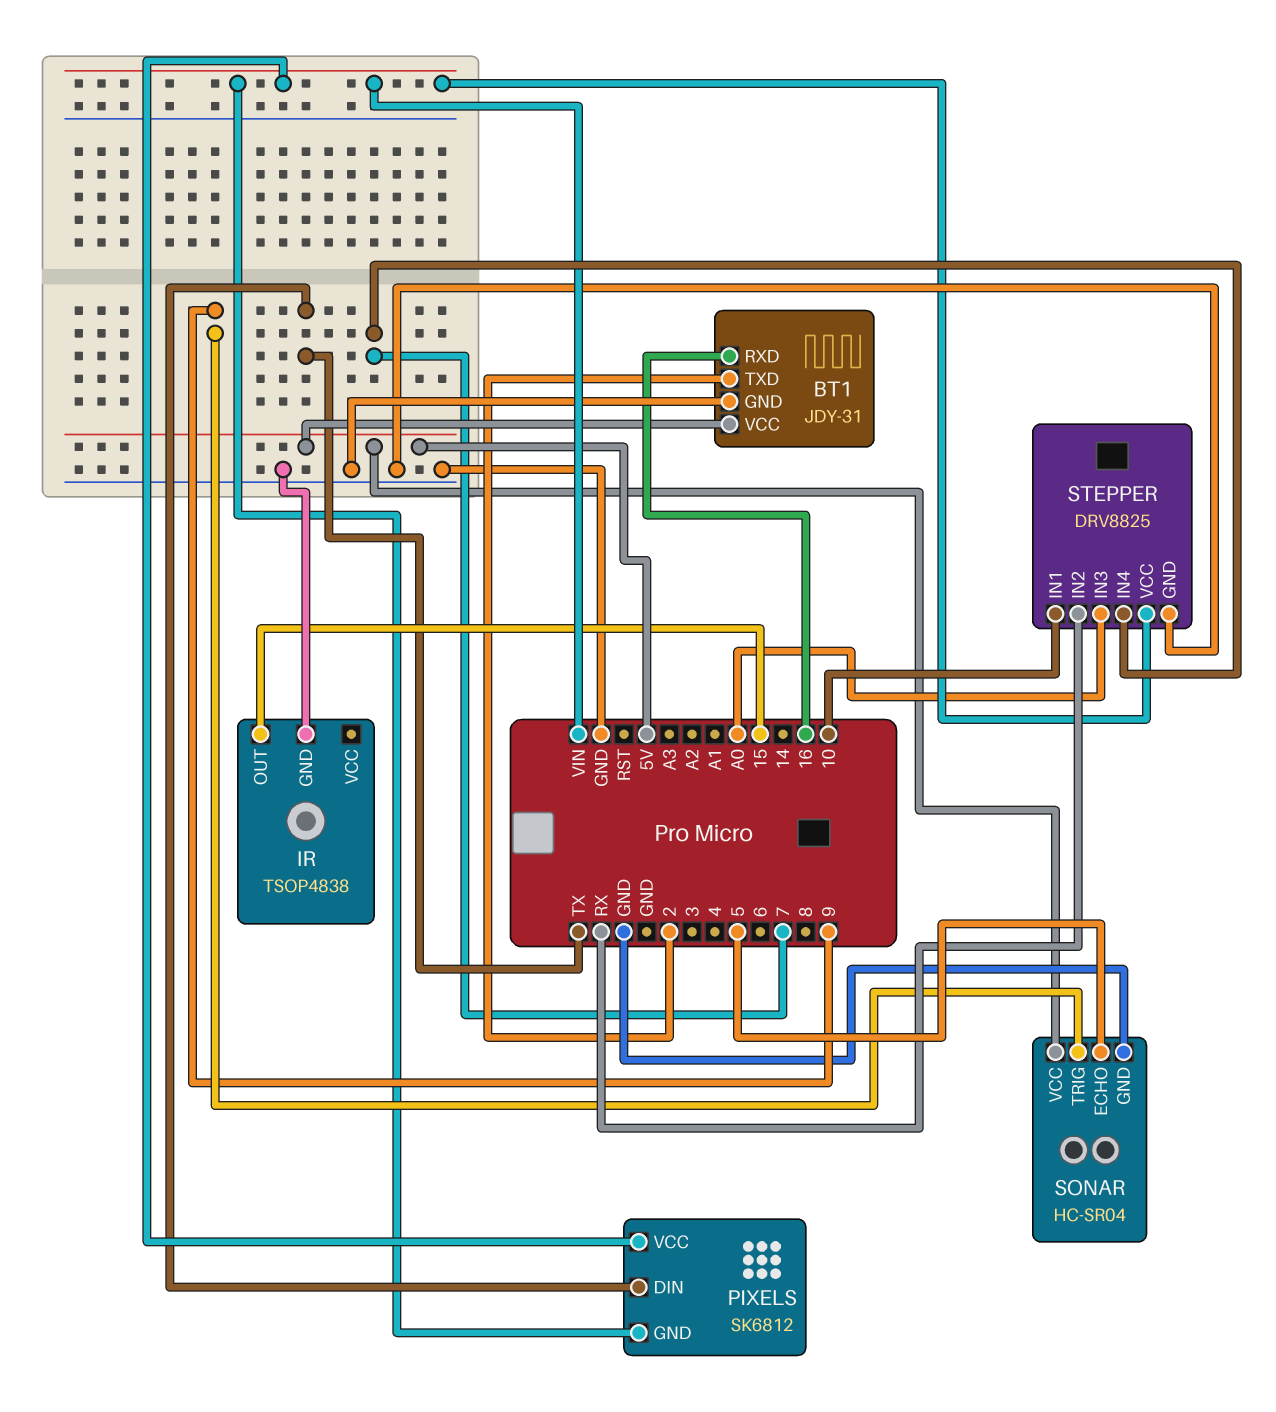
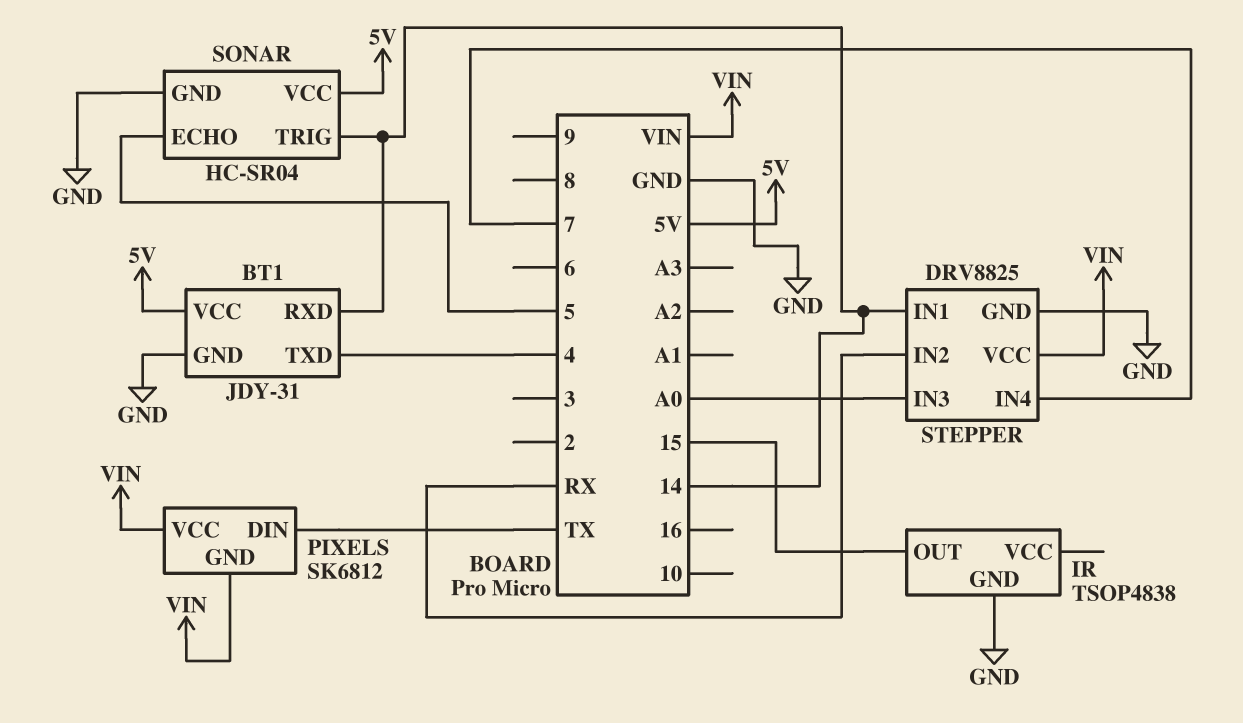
BT1 pin RXD: 16 -> 14
BT1 pin TXD: 2 -> 4
SONAR pin TRIG: 9 -> 14
STEPPER pin IN1: 10 -> 14

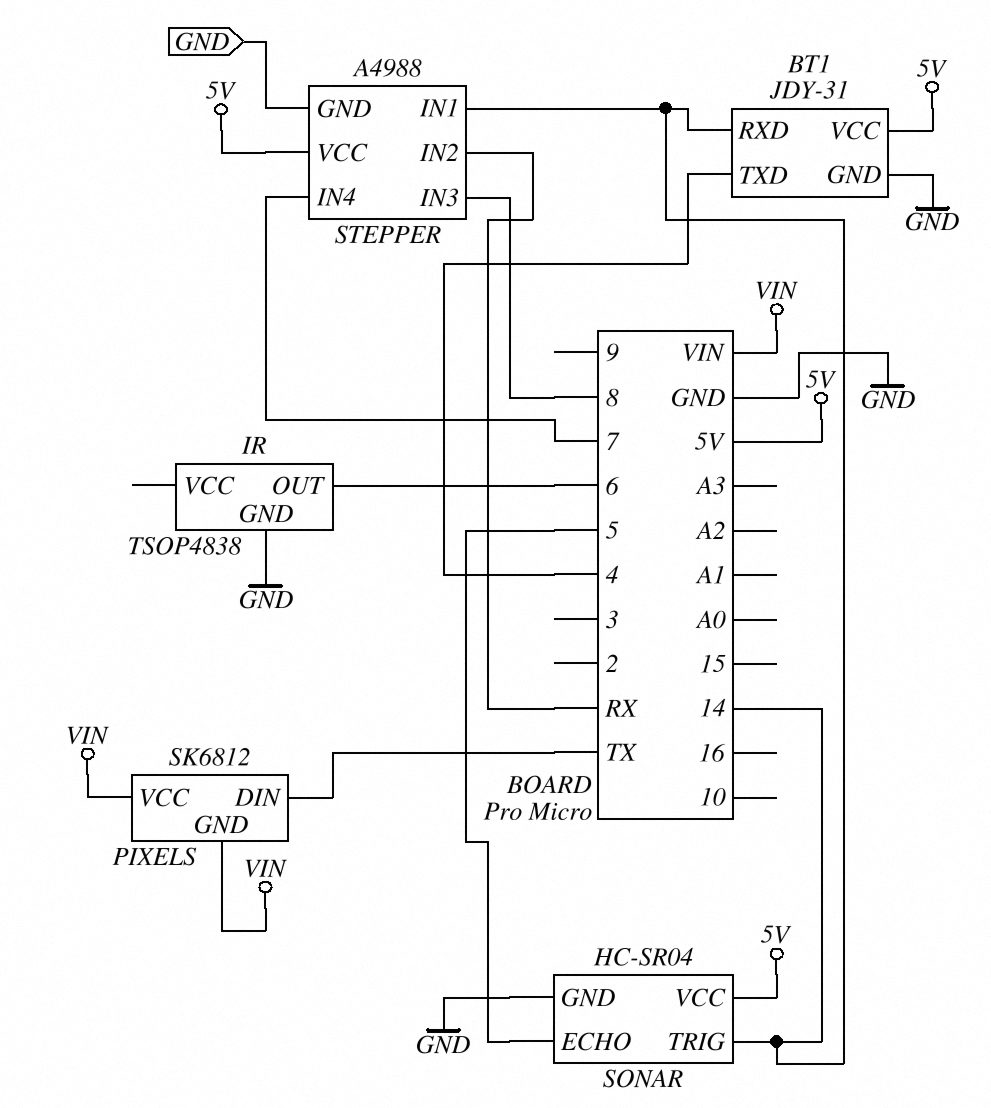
IR pin OUT: 15 -> 6
STEPPER: DRV8825 -> A4988
STEPPER pin IN3: A0 -> 8
STEPPER pin VCC: VIN -> 5V

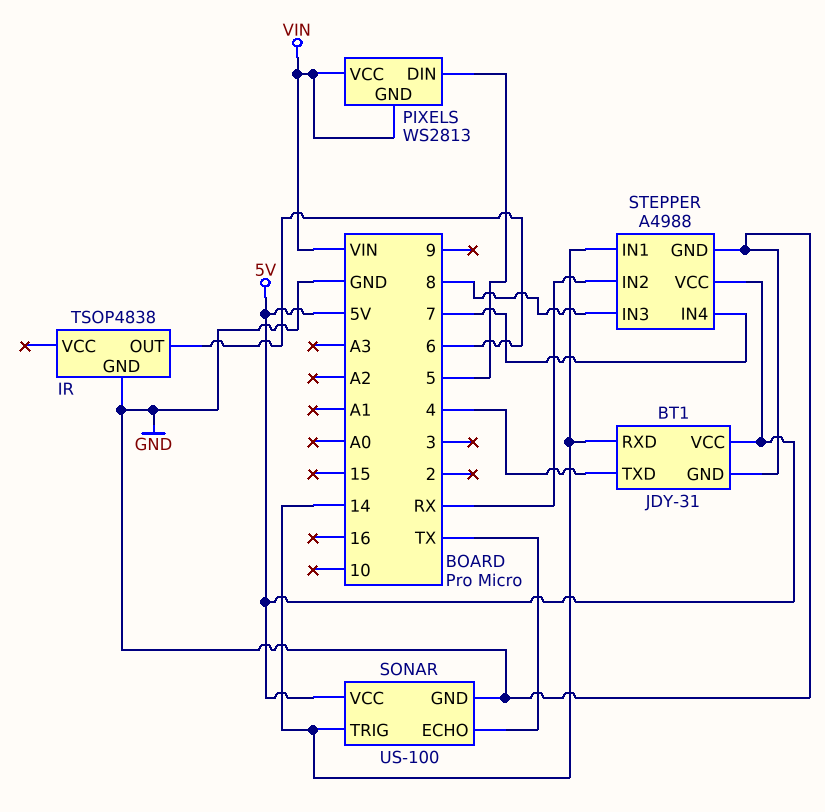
PIXELS: SK6812 -> WS2813
PIXELS pin DIN: TX -> 5
SONAR: HC-SR04 -> US-100
SONAR pin ECHO: 5 -> TX

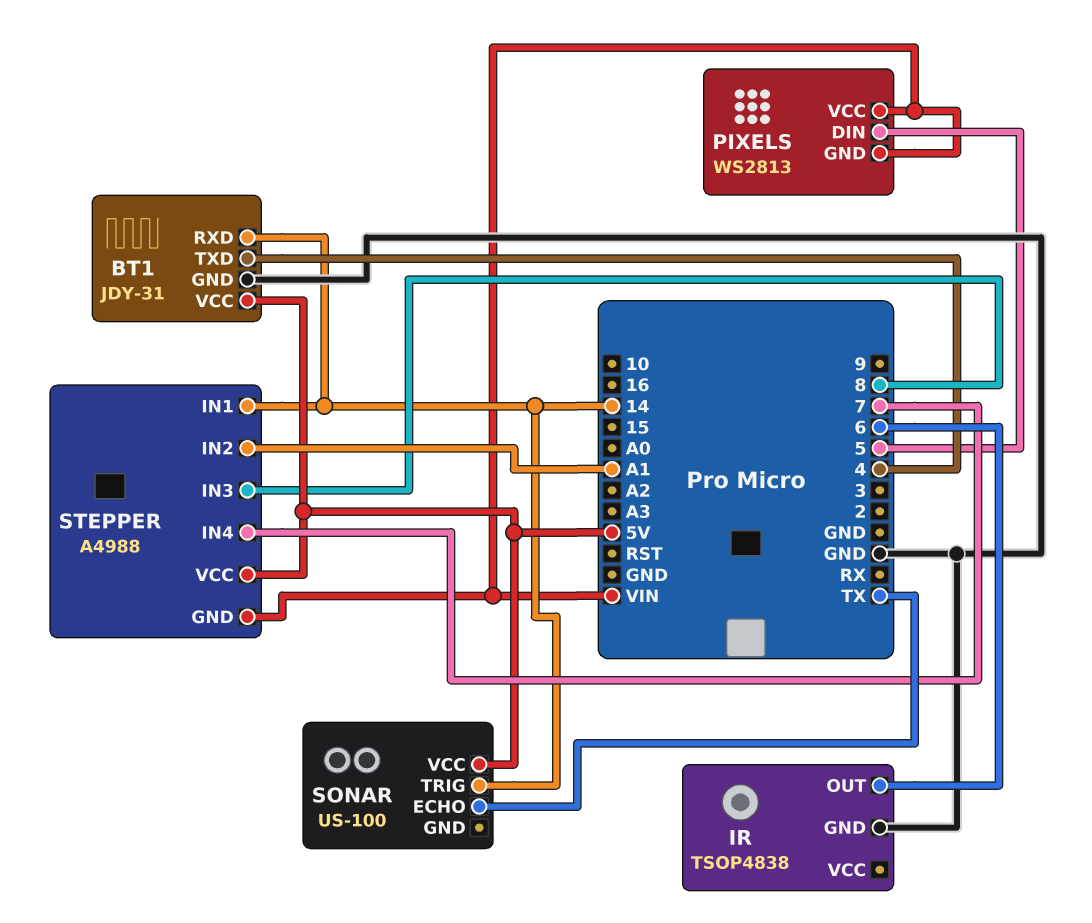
SONAR pin GND: GND -> none
STEPPER pin GND: GND -> VIN
STEPPER pin IN2: RX -> A1

